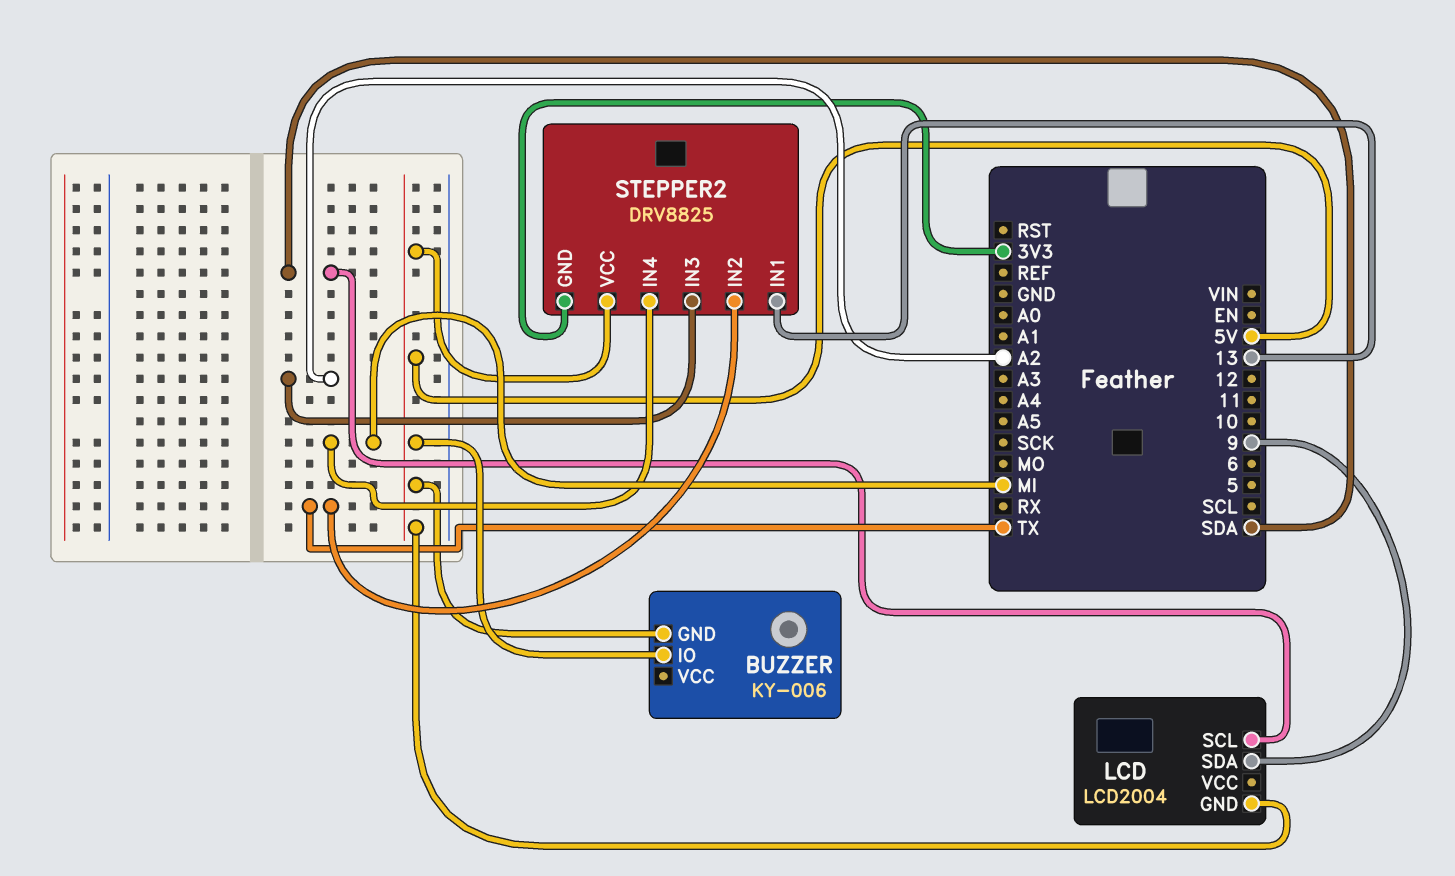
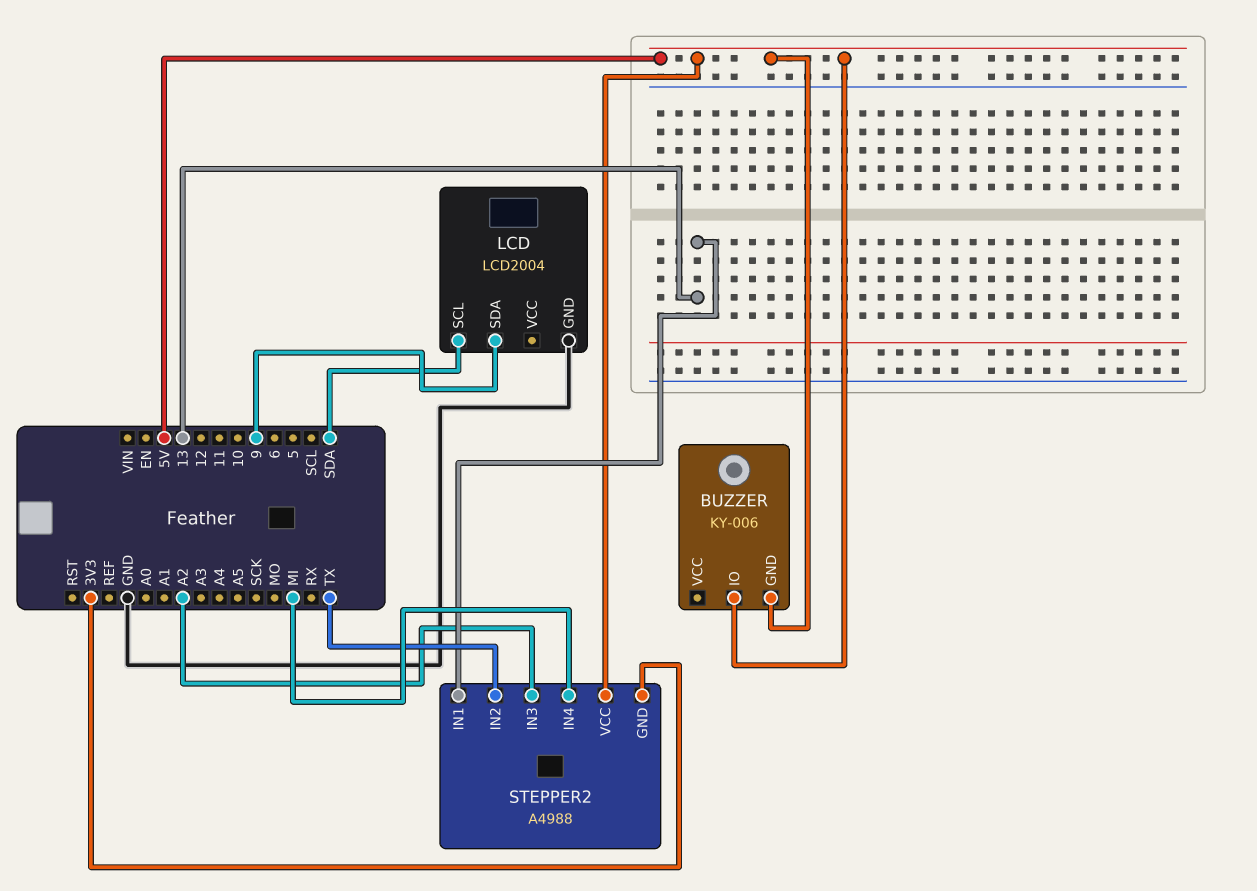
LCD pin GND: 5V -> GND
STEPPER2: DRV8825 -> A4988

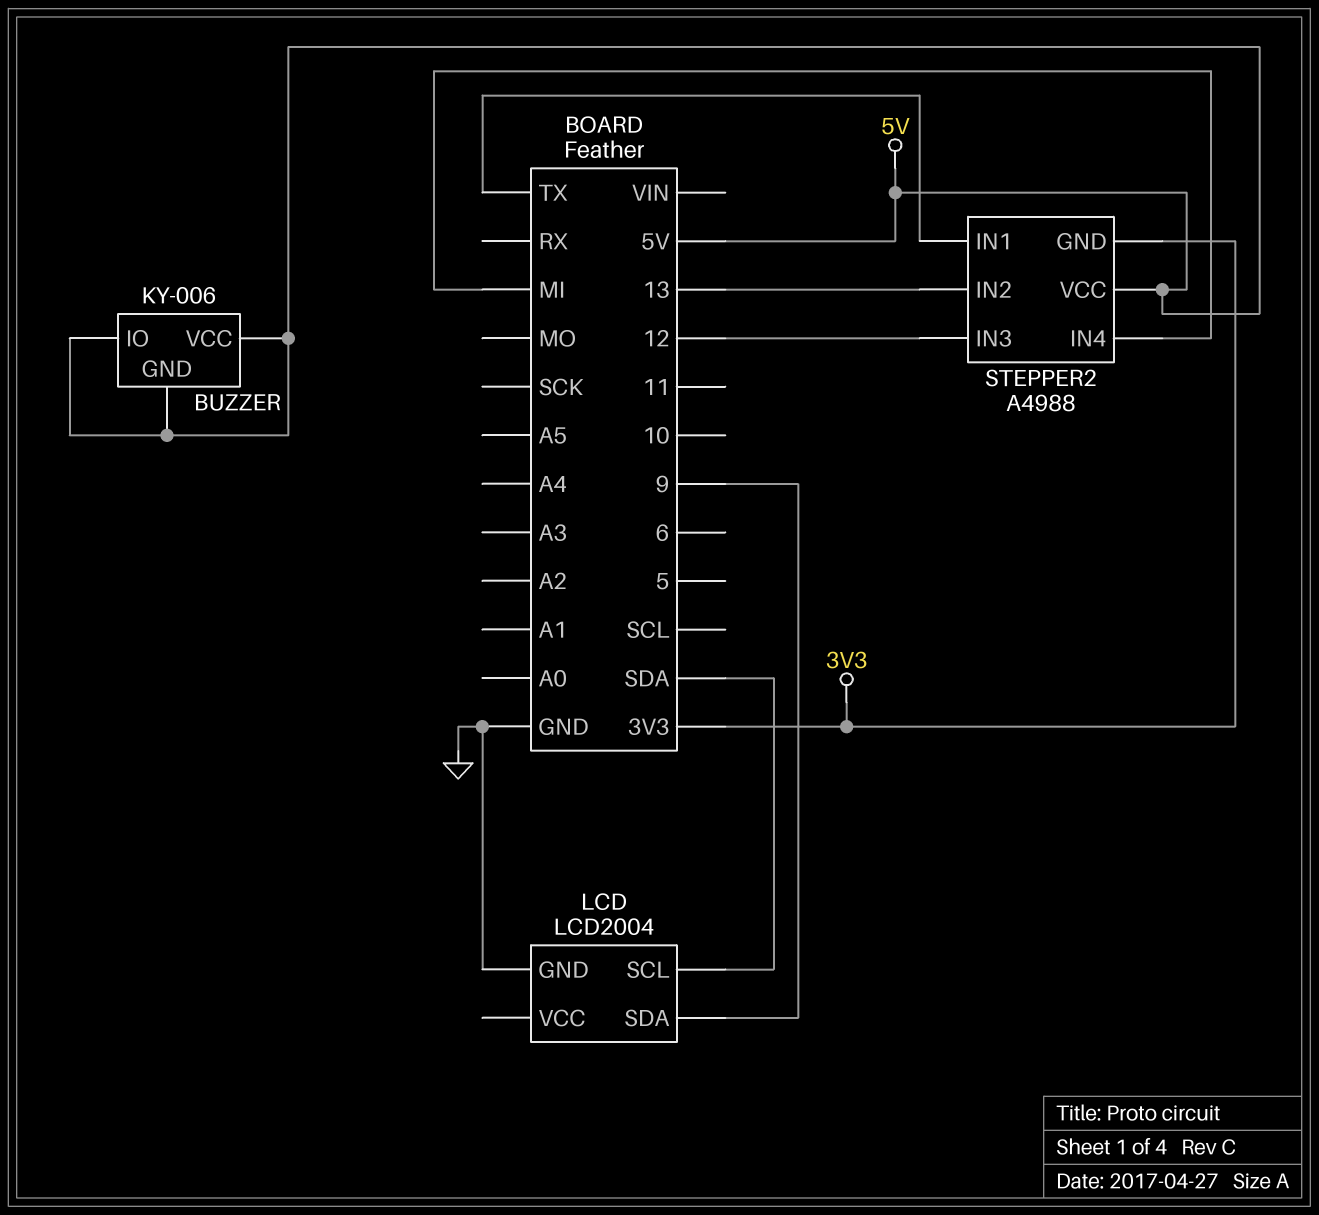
BUZZER pin VCC: none -> 5V
STEPPER2 pin IN1: 13 -> TX
STEPPER2 pin IN2: TX -> 13
STEPPER2 pin IN3: A2 -> 12

